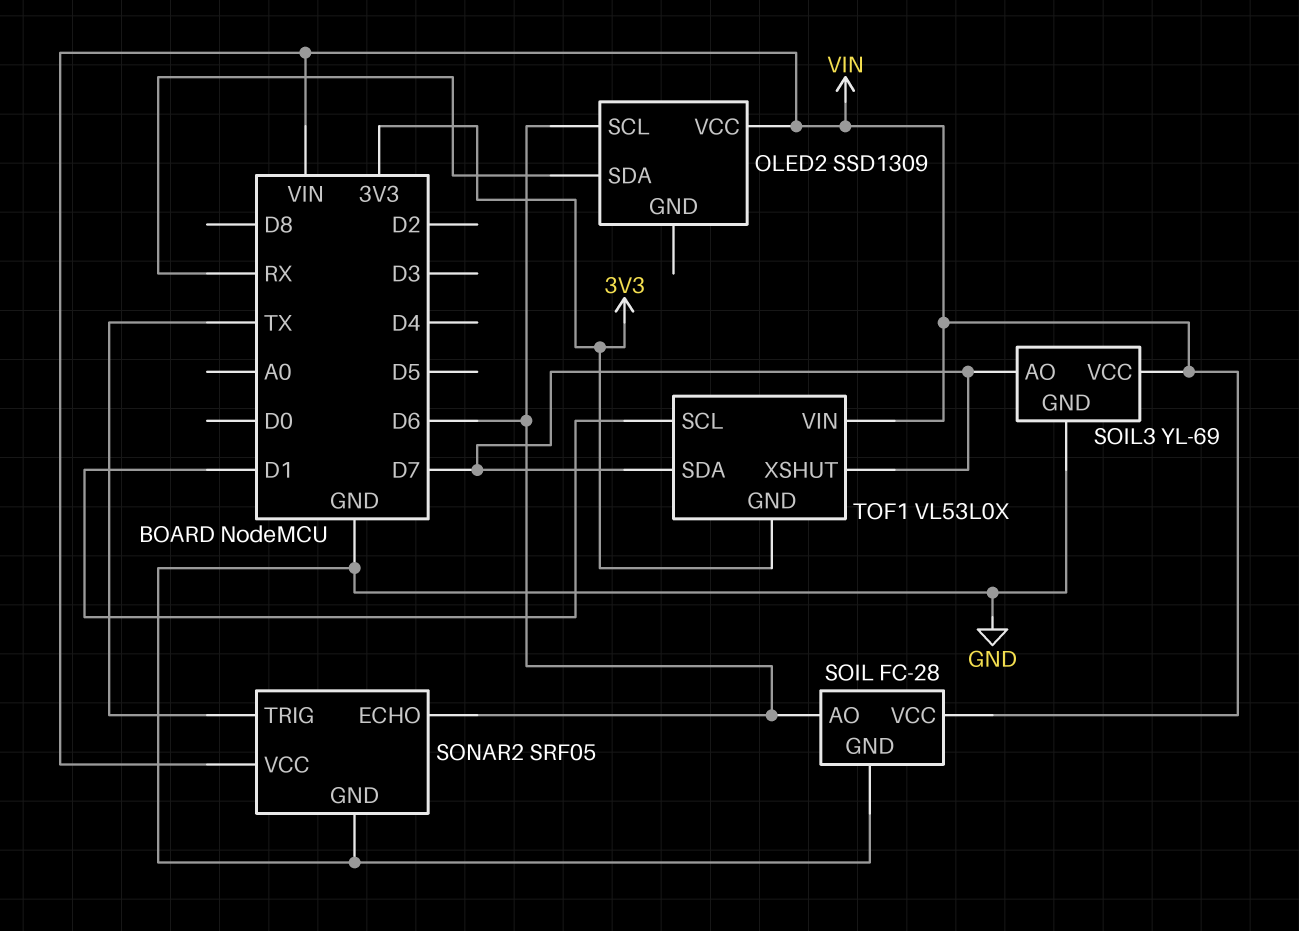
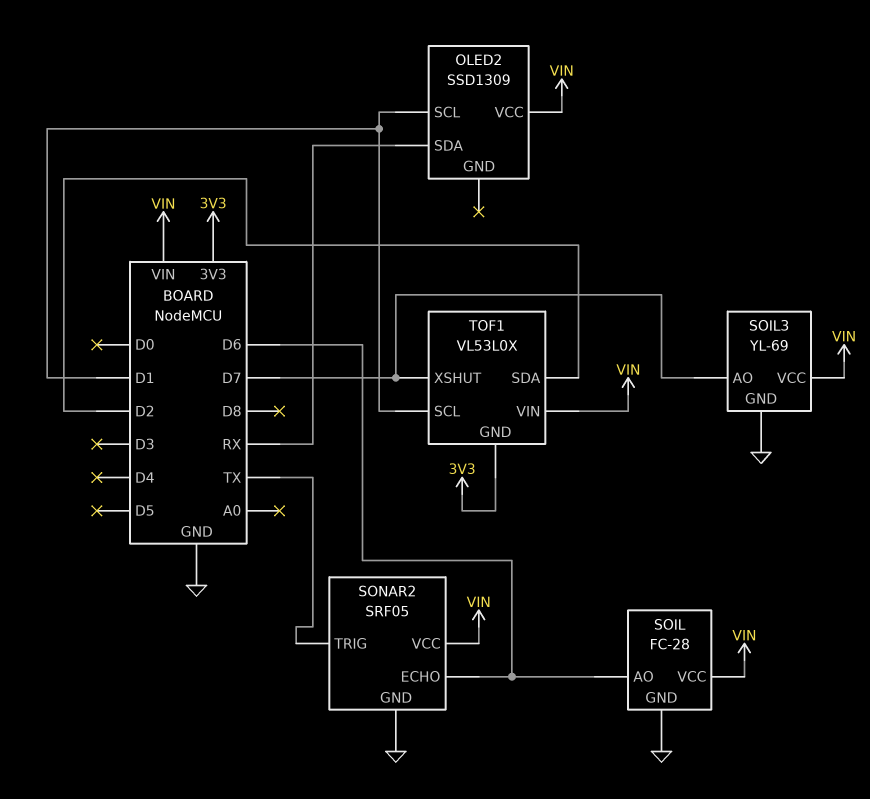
OLED2 pin SCL: D6 -> D1
TOF1 pin SDA: D7 -> D2

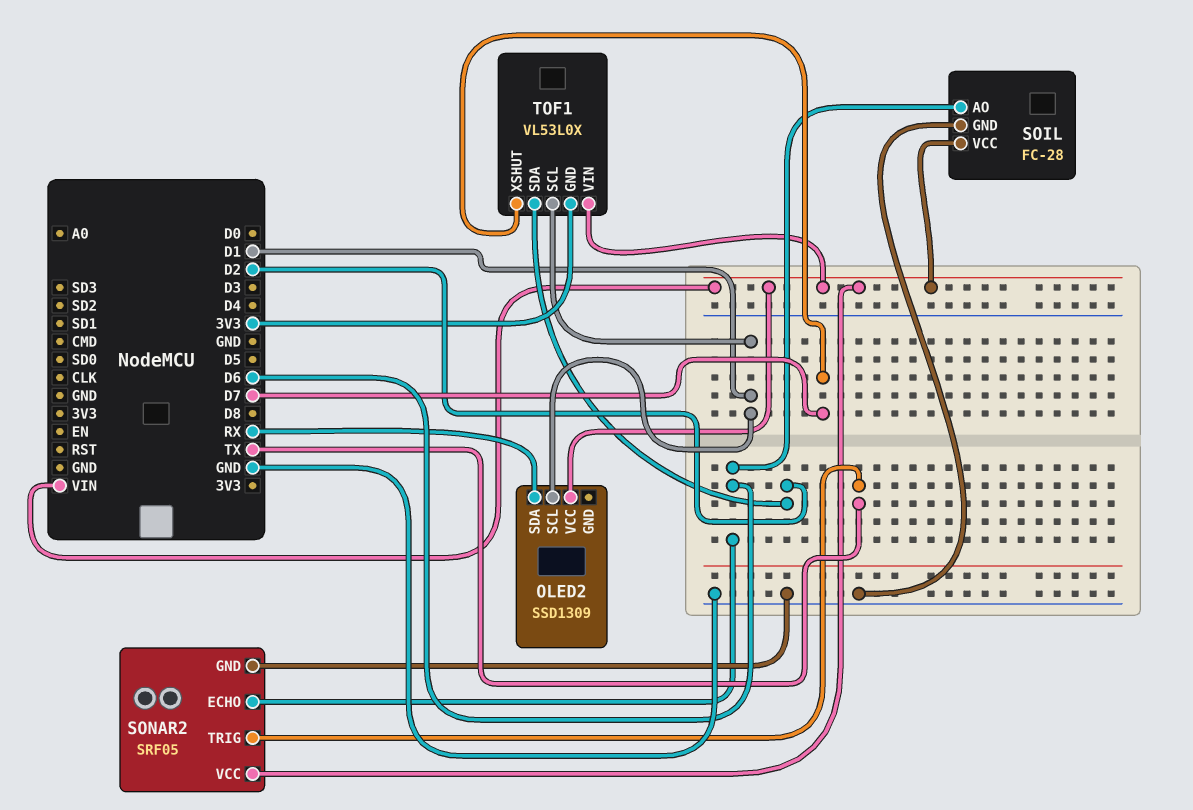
SOIL3: YL-69 -> none
SOIL3 pin AO: D7 -> none
SOIL3 pin GND: GND -> none
SOIL3 pin VCC: VIN -> none

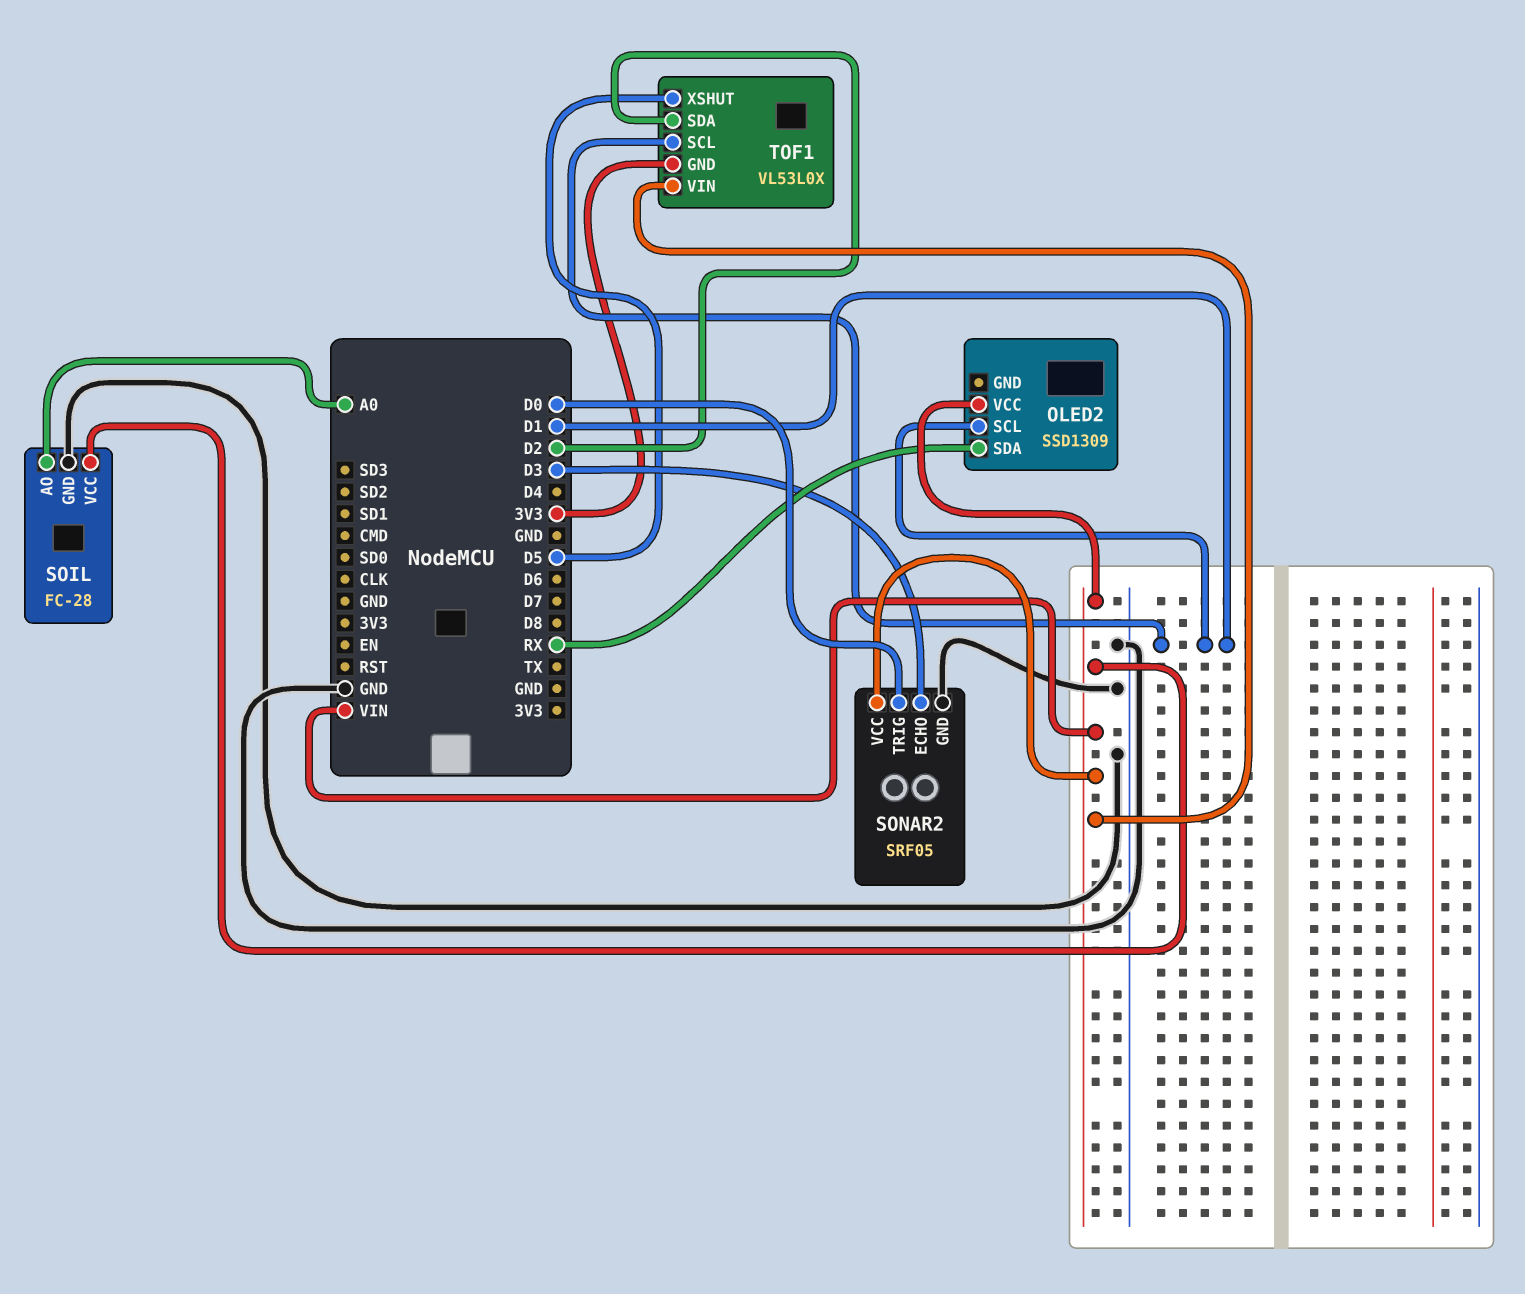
SOIL pin AO: D6 -> A0
SONAR2 pin ECHO: D6 -> D3
SONAR2 pin TRIG: TX -> D0
TOF1 pin XSHUT: D7 -> D5

